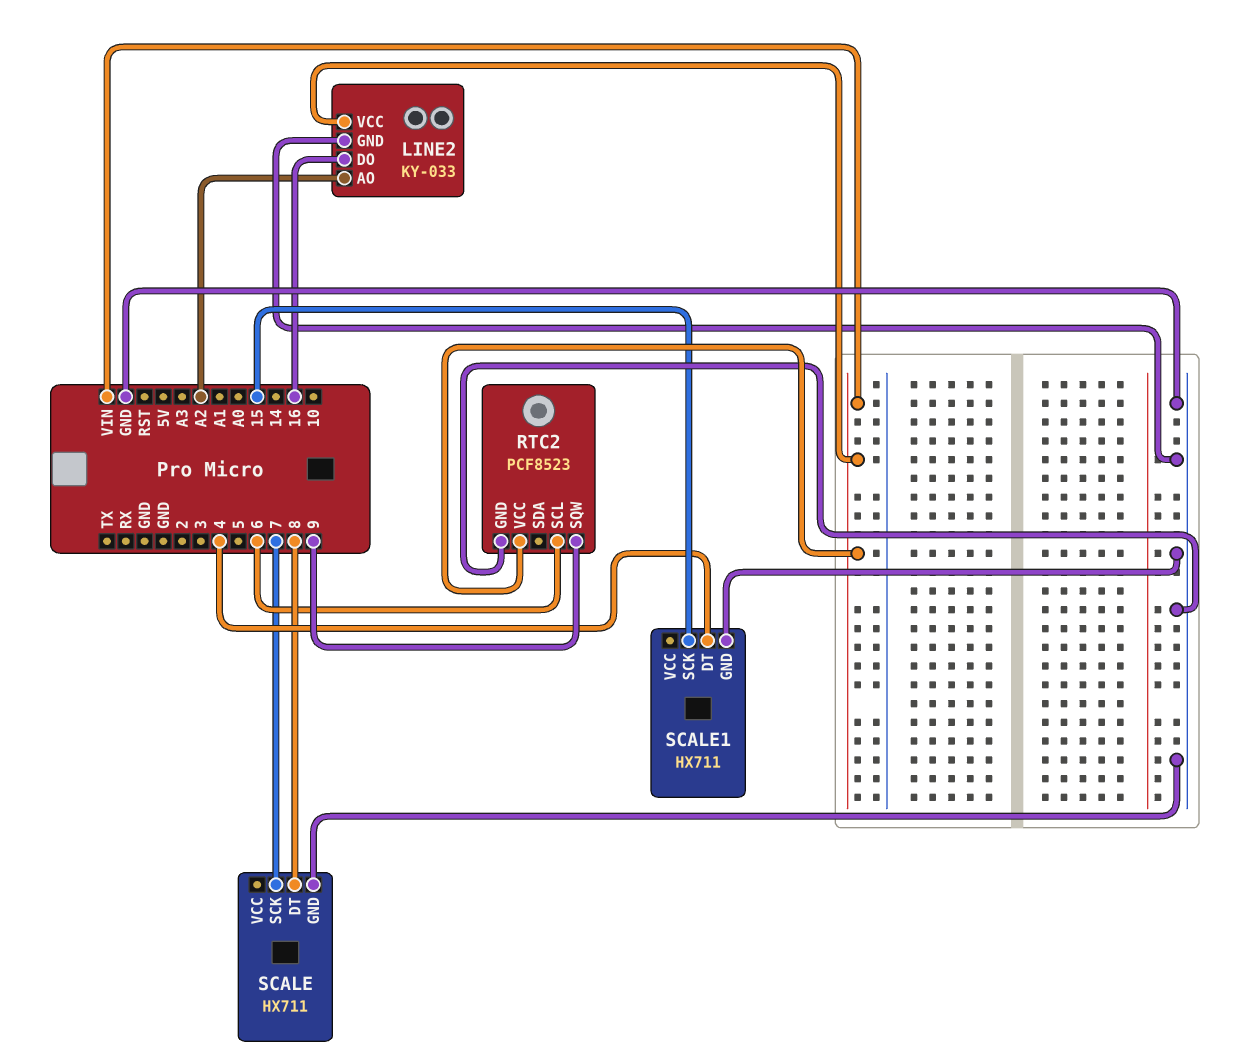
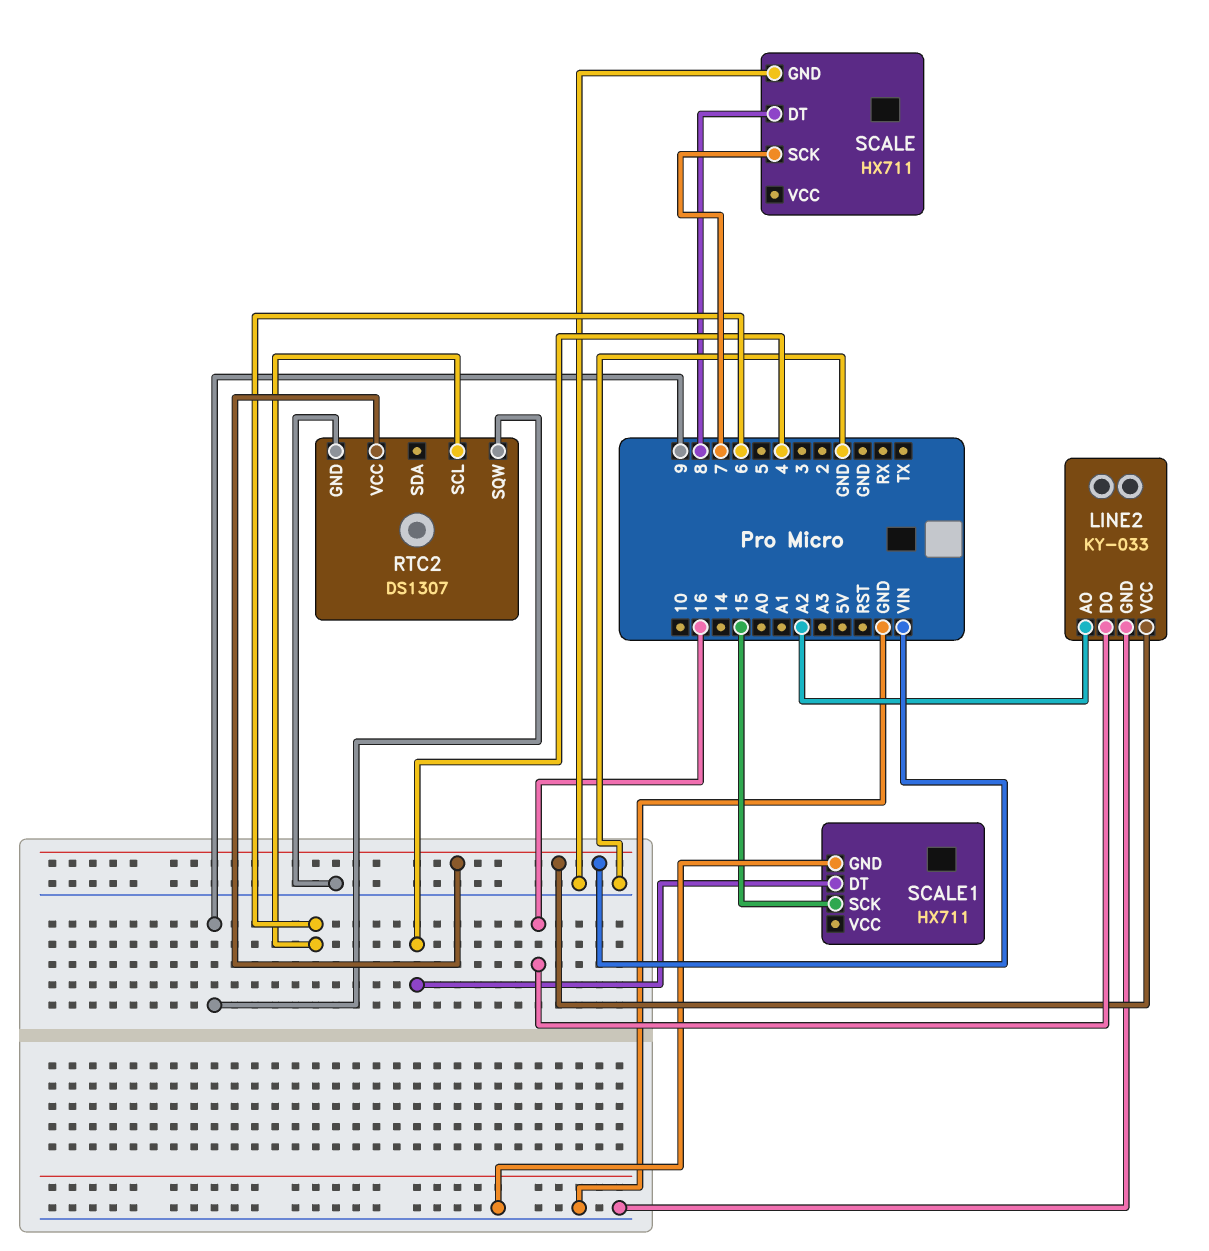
RTC2: PCF8523 -> DS1307

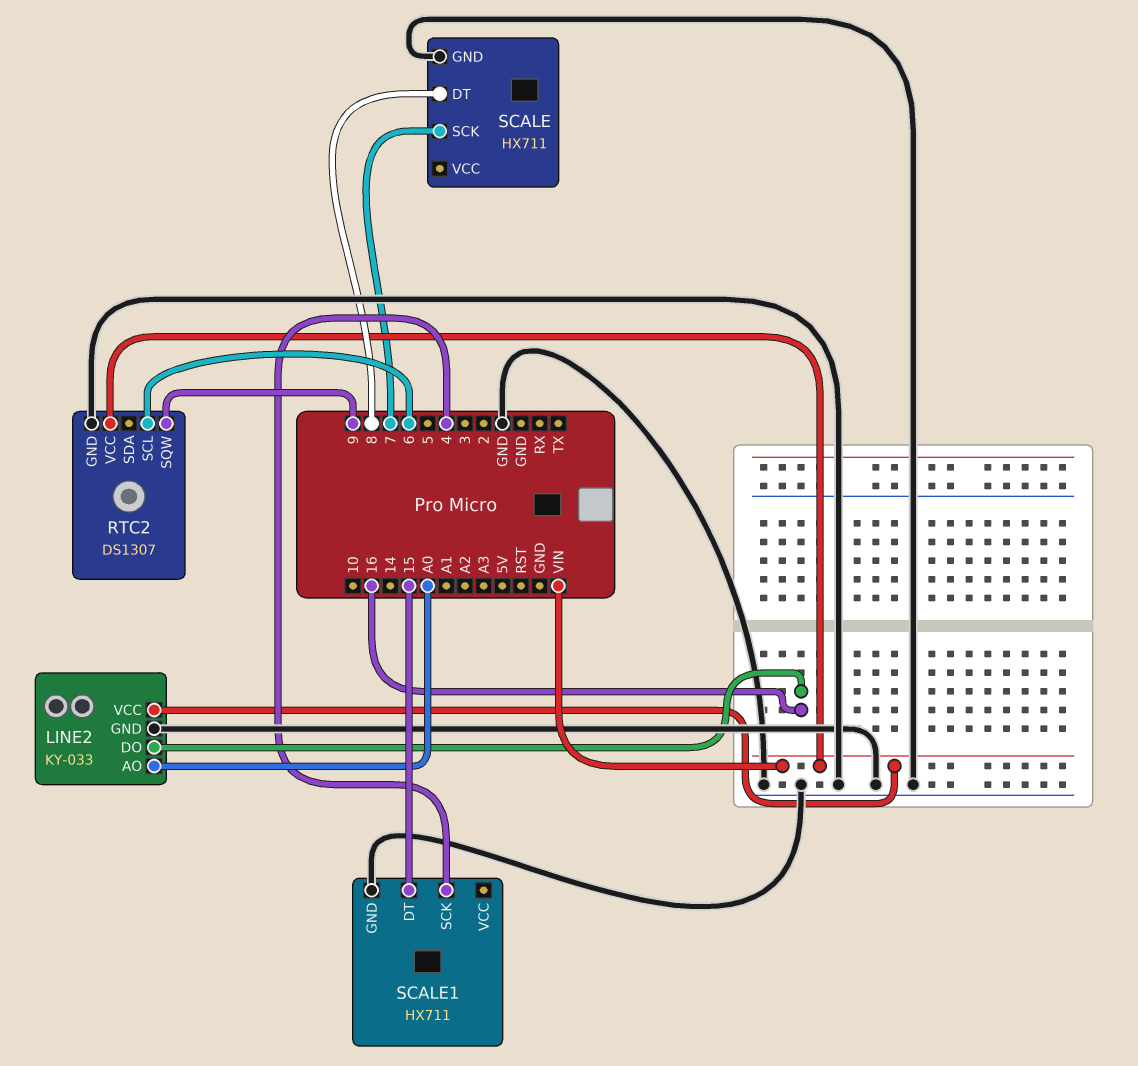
LINE2 pin AO: A2 -> A0
SCALE1 pin DT: 4 -> 15
SCALE1 pin SCK: 15 -> 4

